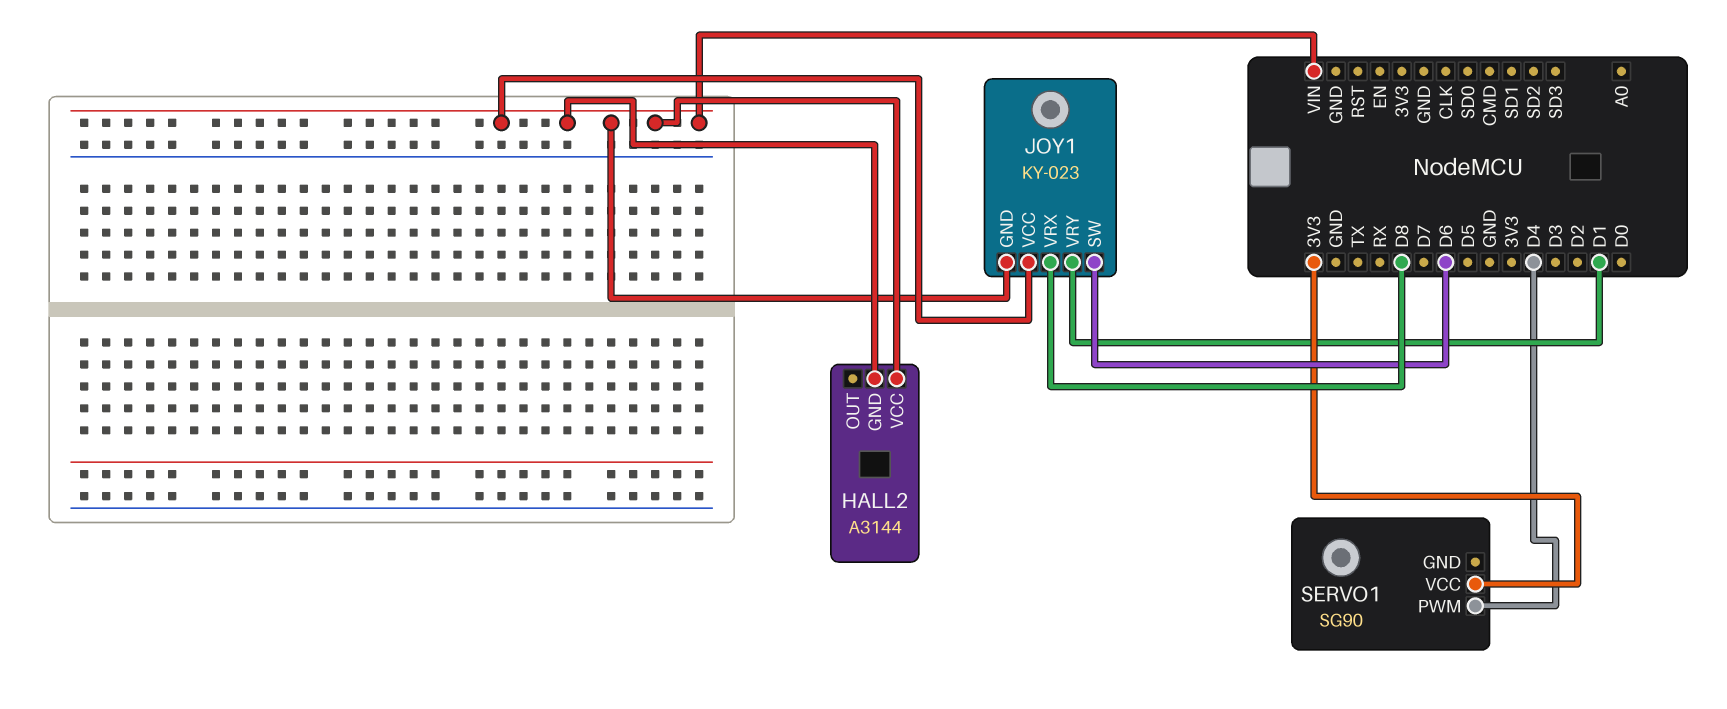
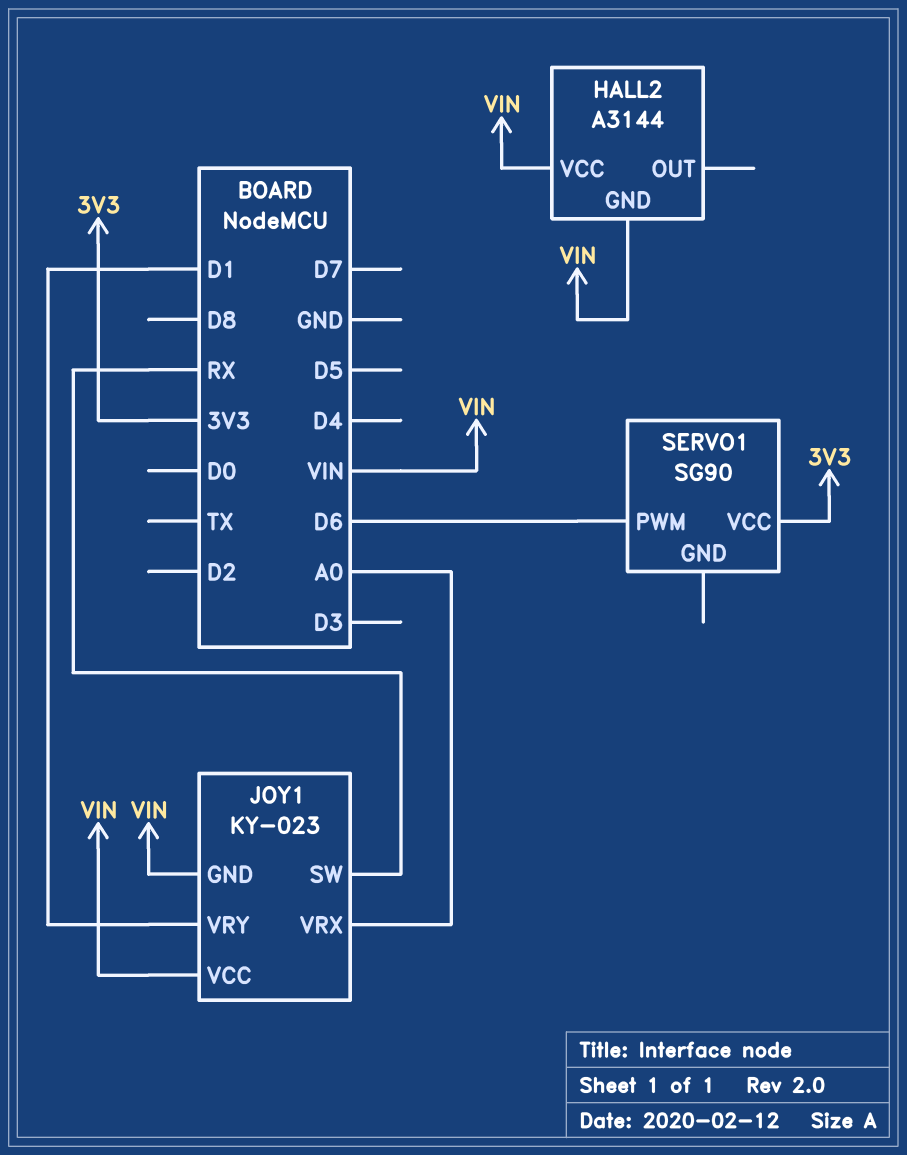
JOY1 pin SW: D6 -> RX
JOY1 pin VRX: D8 -> A0
SERVO1 pin PWM: D4 -> D6

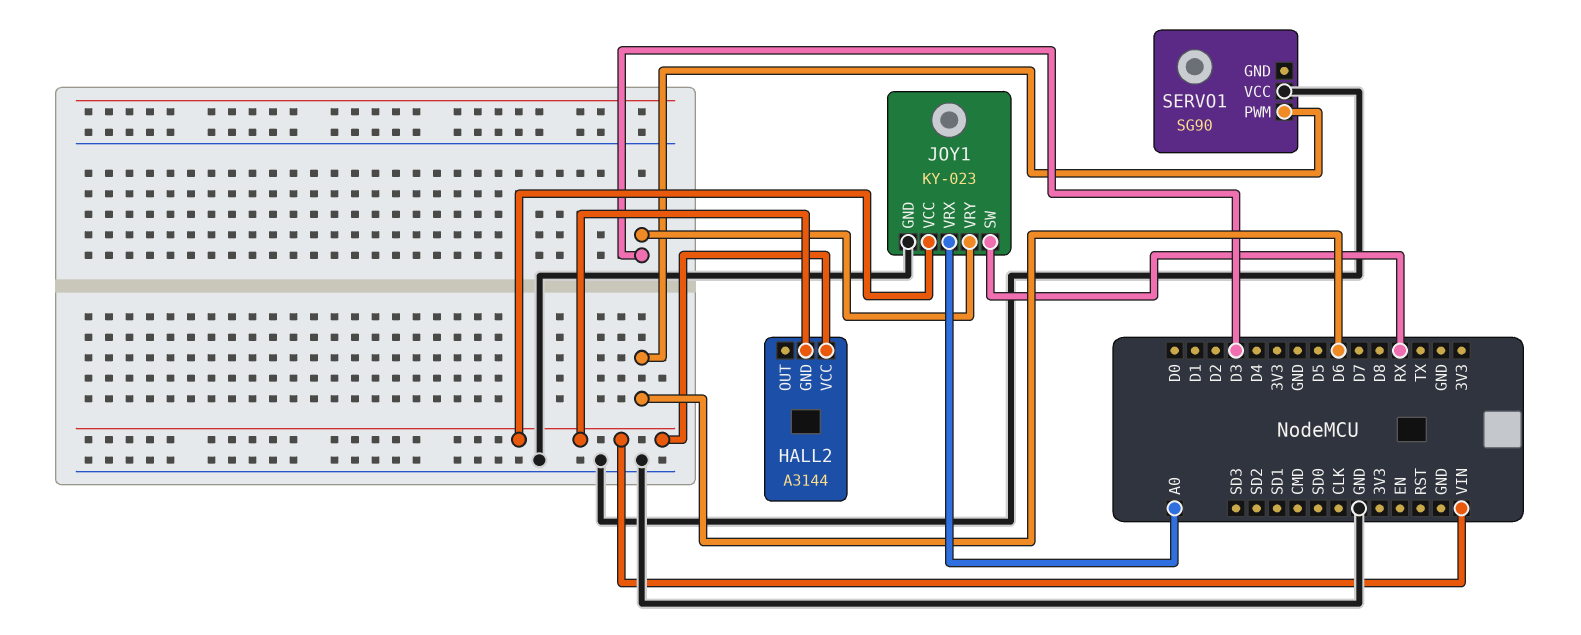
JOY1 pin GND: VIN -> GND
JOY1 pin VRY: D1 -> D3
SERVO1 pin VCC: 3V3 -> GND

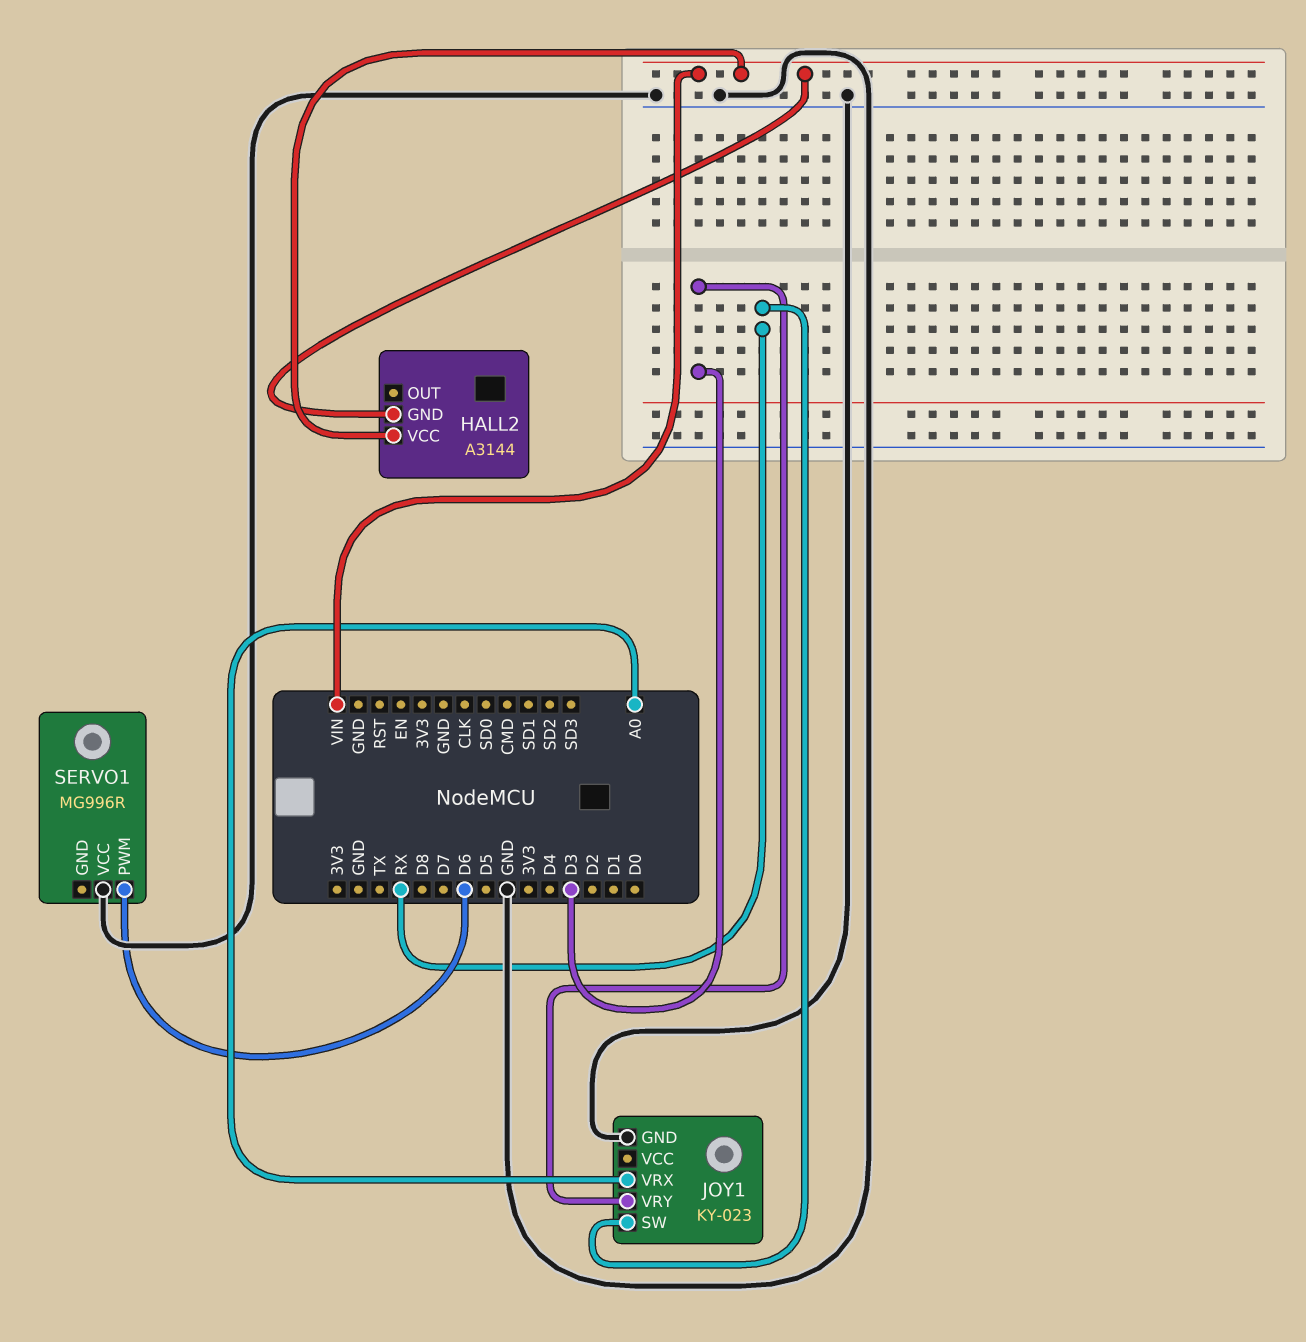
JOY1 pin VCC: VIN -> none
SERVO1: SG90 -> MG996R

